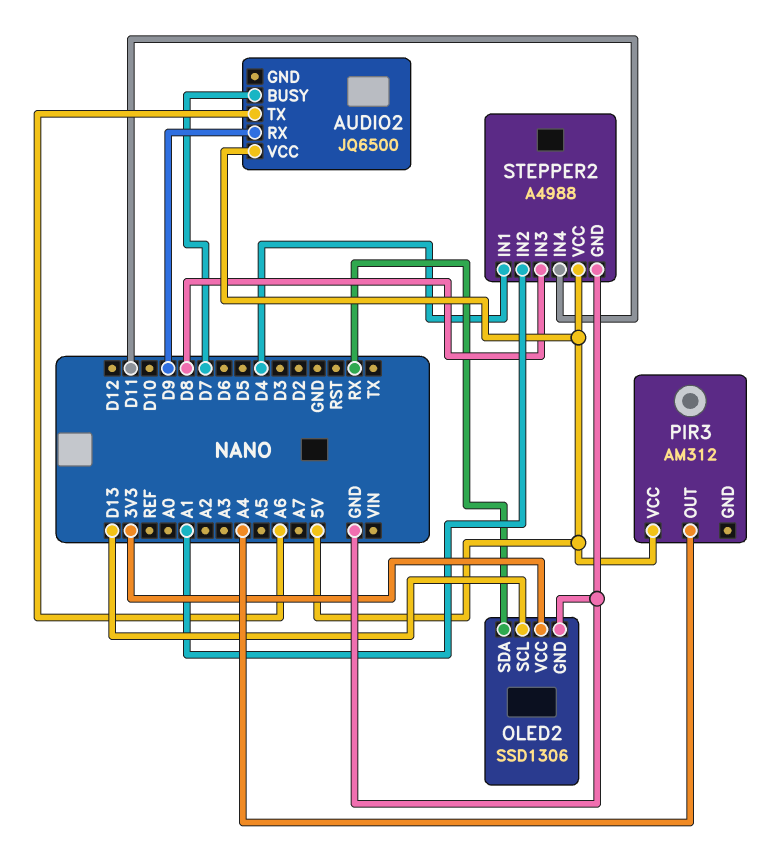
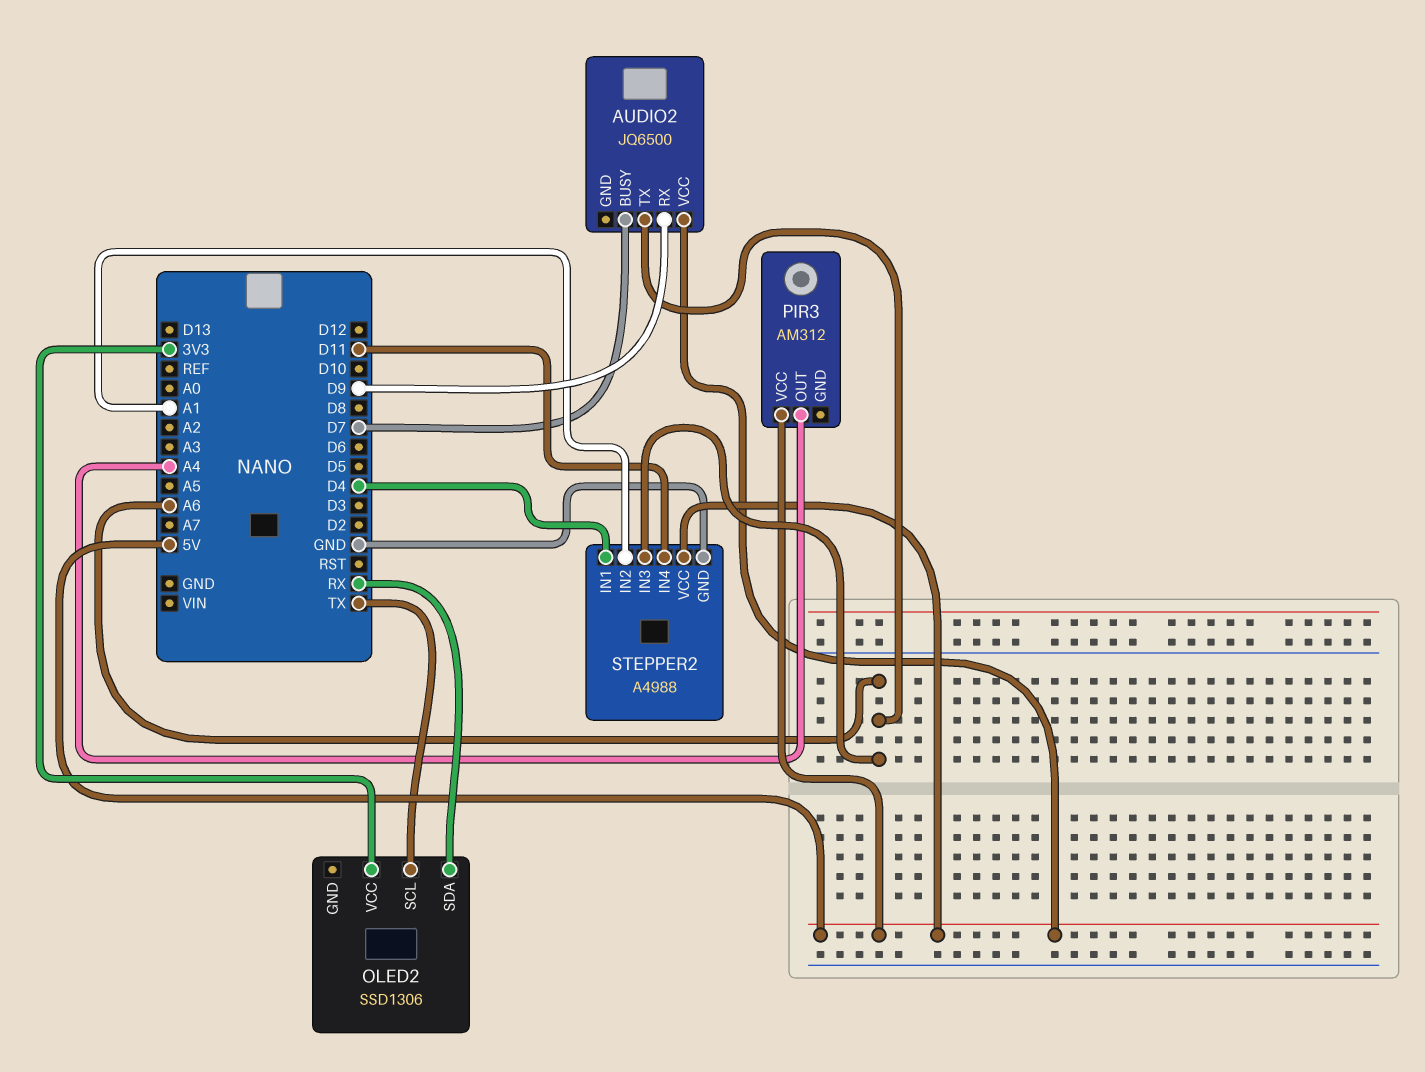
OLED2 pin GND: GND -> none
OLED2 pin SCL: D13 -> TX
STEPPER2 pin IN3: D8 -> A6

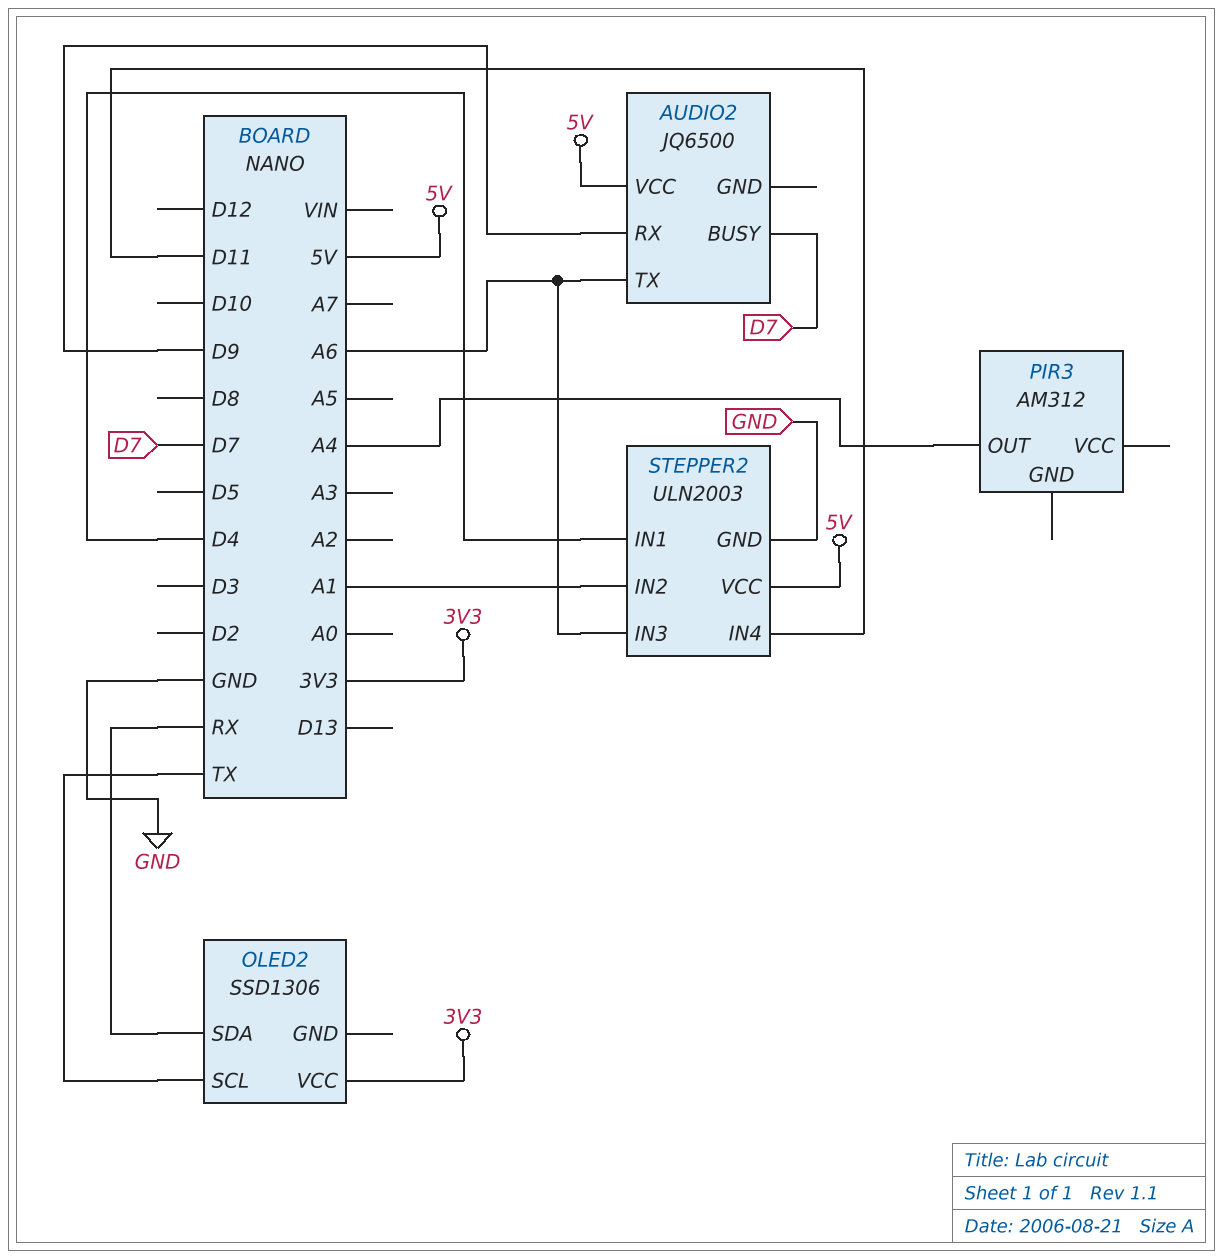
PIR3 pin VCC: 5V -> none
STEPPER2: A4988 -> ULN2003

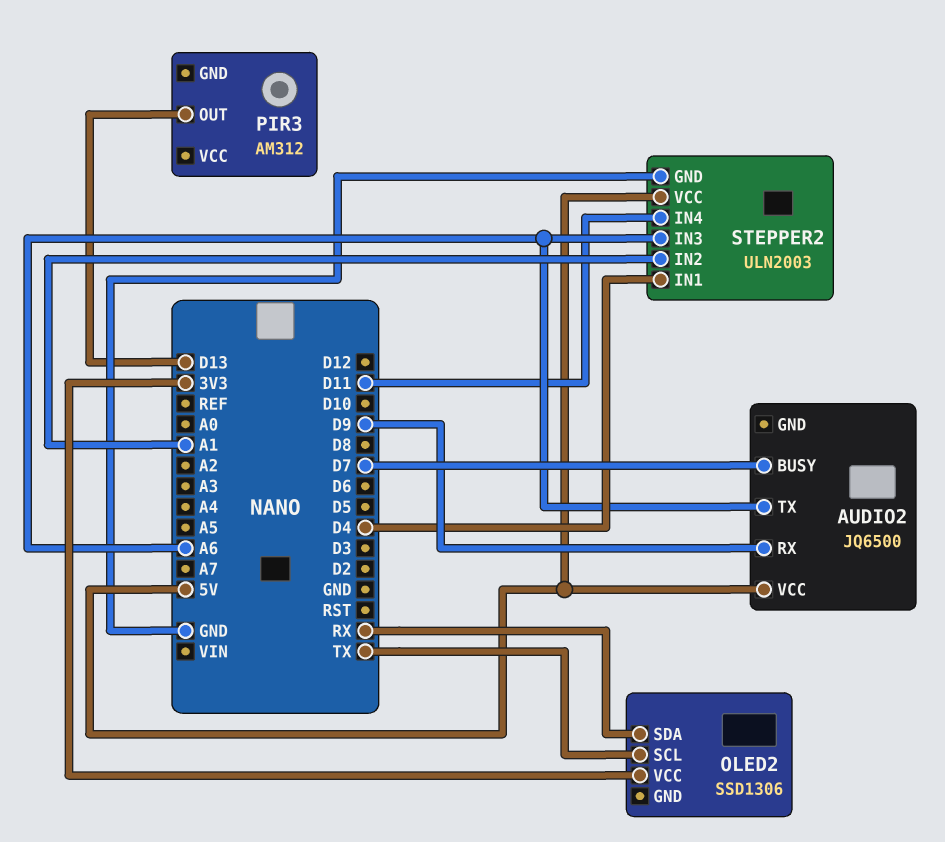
PIR3 pin OUT: A4 -> D13

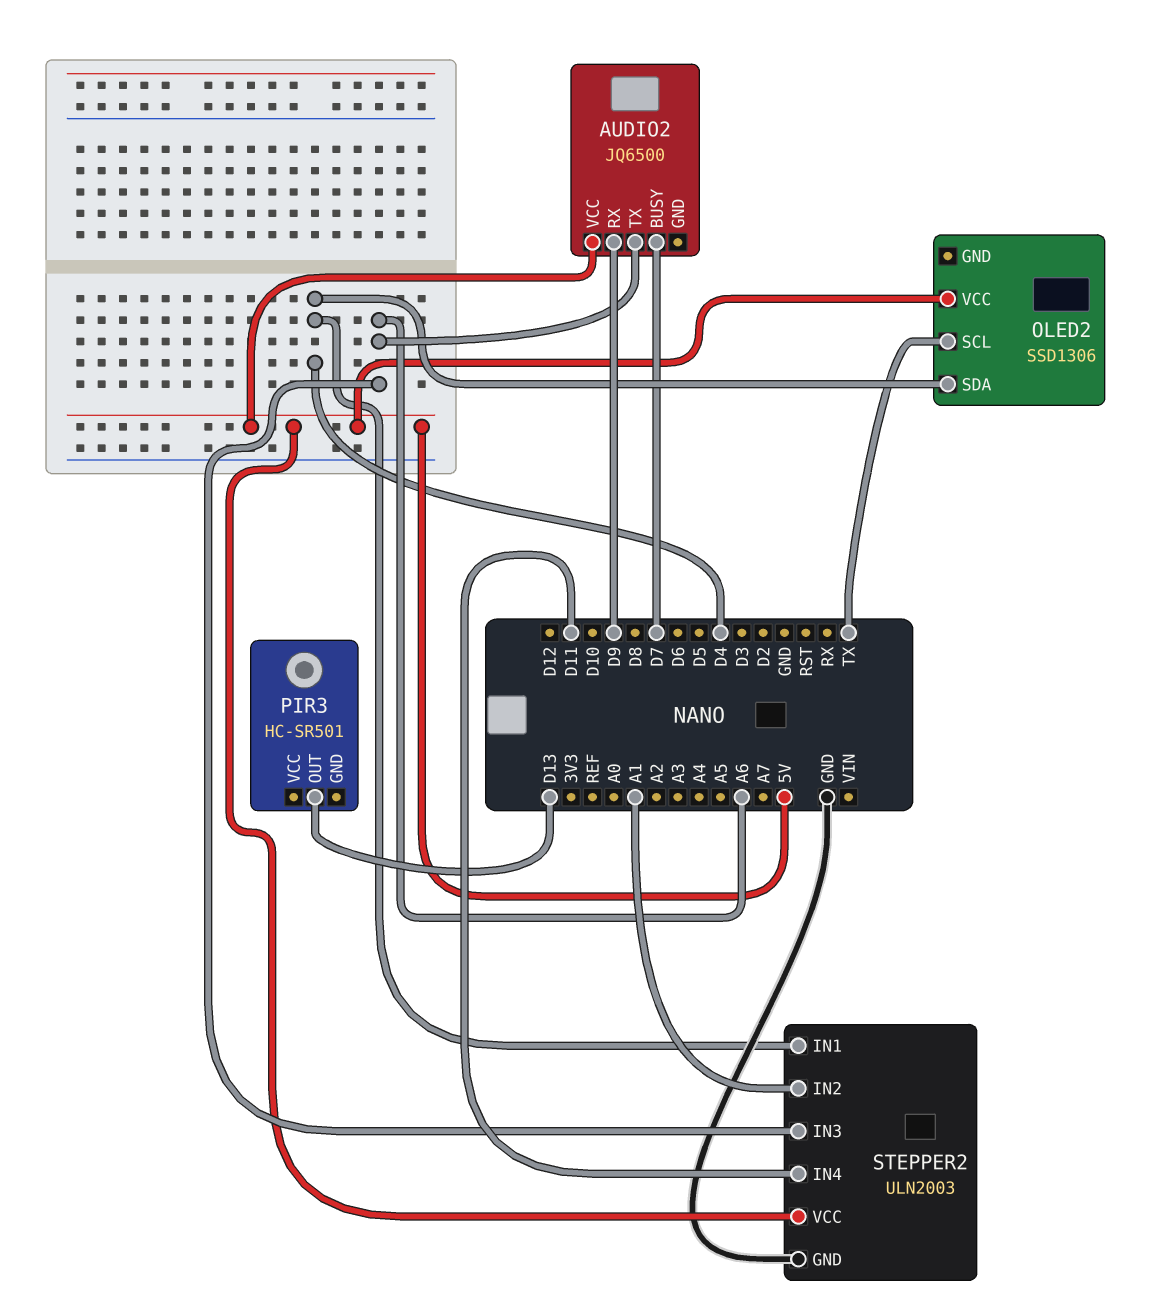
OLED2 pin SDA: RX -> D4
OLED2 pin VCC: 3V3 -> 5V
PIR3: AM312 -> HC-SR501

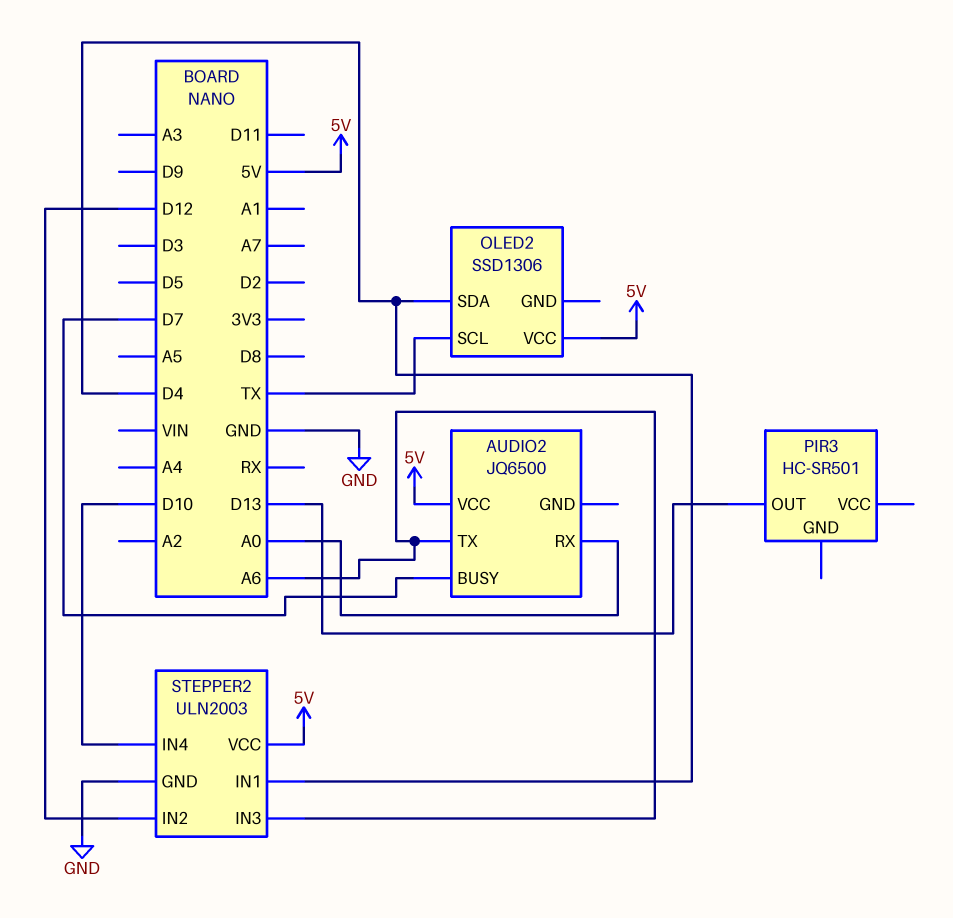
AUDIO2 pin RX: D9 -> A0
STEPPER2 pin IN2: A1 -> D12
STEPPER2 pin IN4: D11 -> D10

